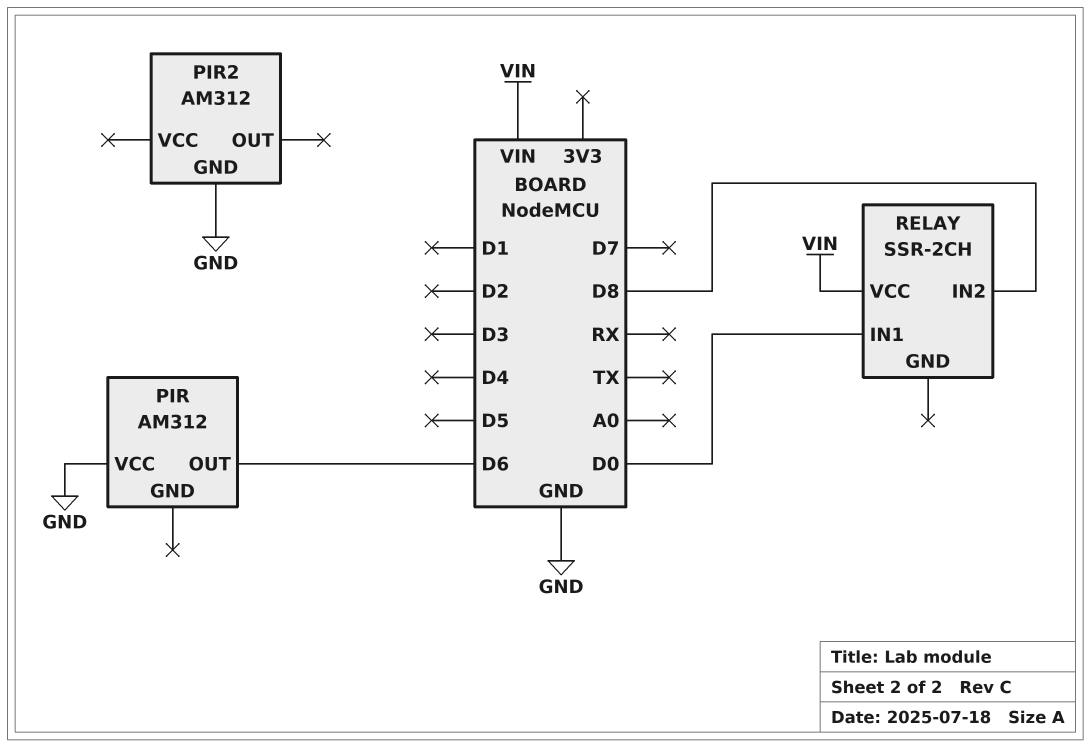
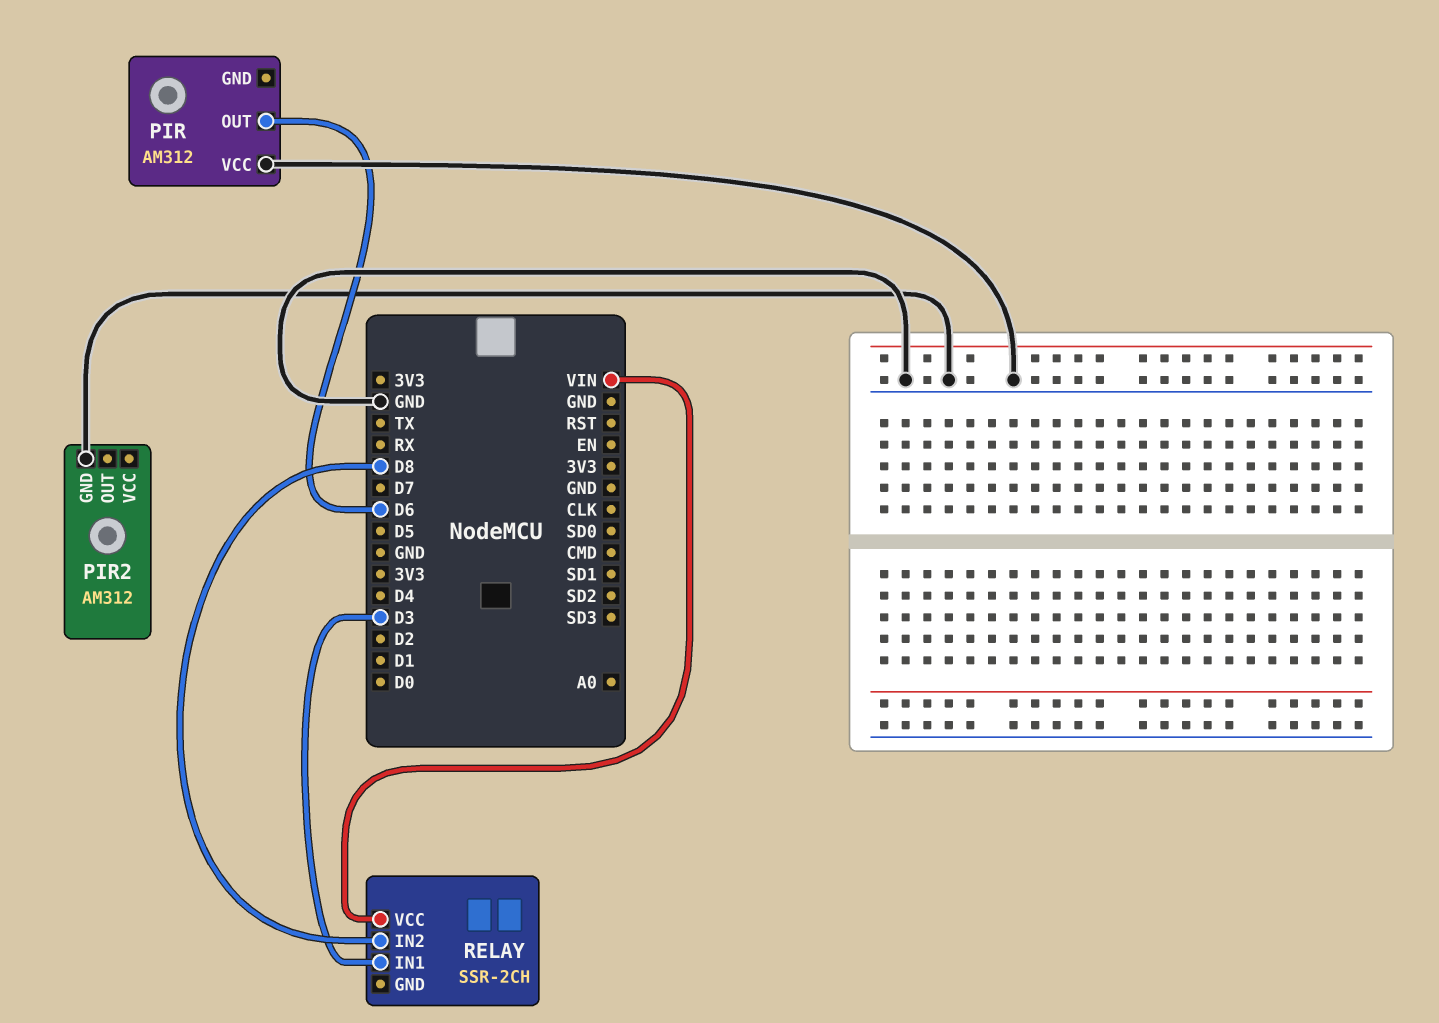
RELAY pin IN1: D0 -> D3

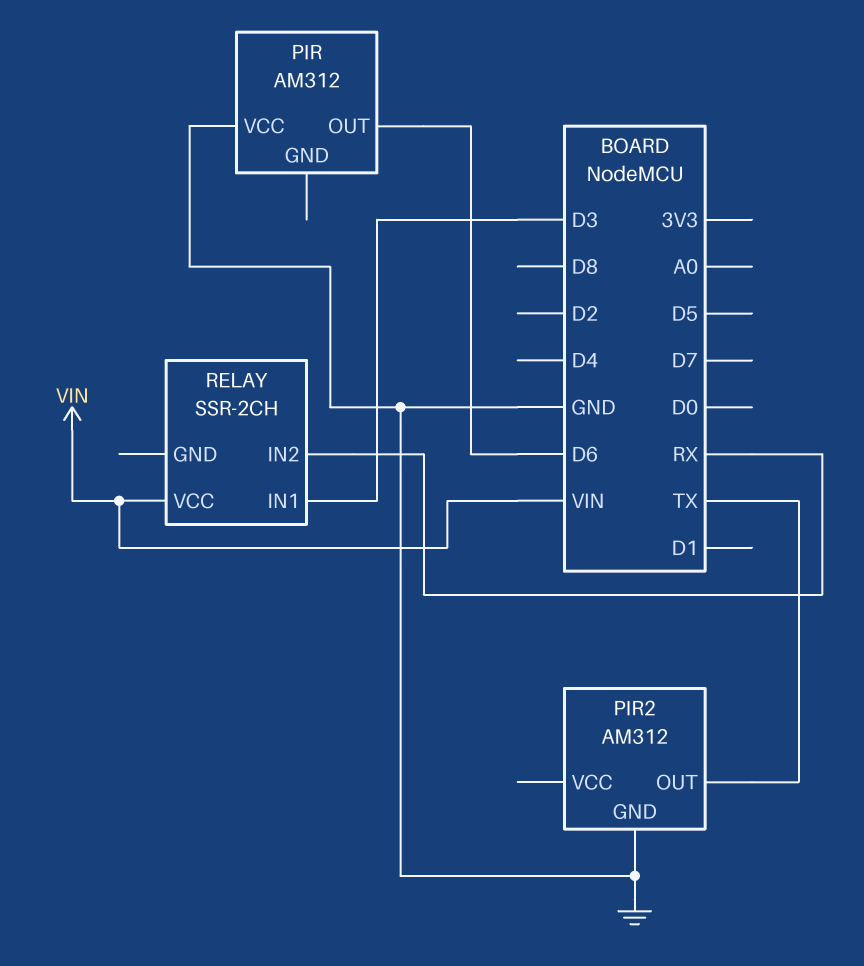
PIR2 pin OUT: none -> TX
RELAY pin IN2: D8 -> RX

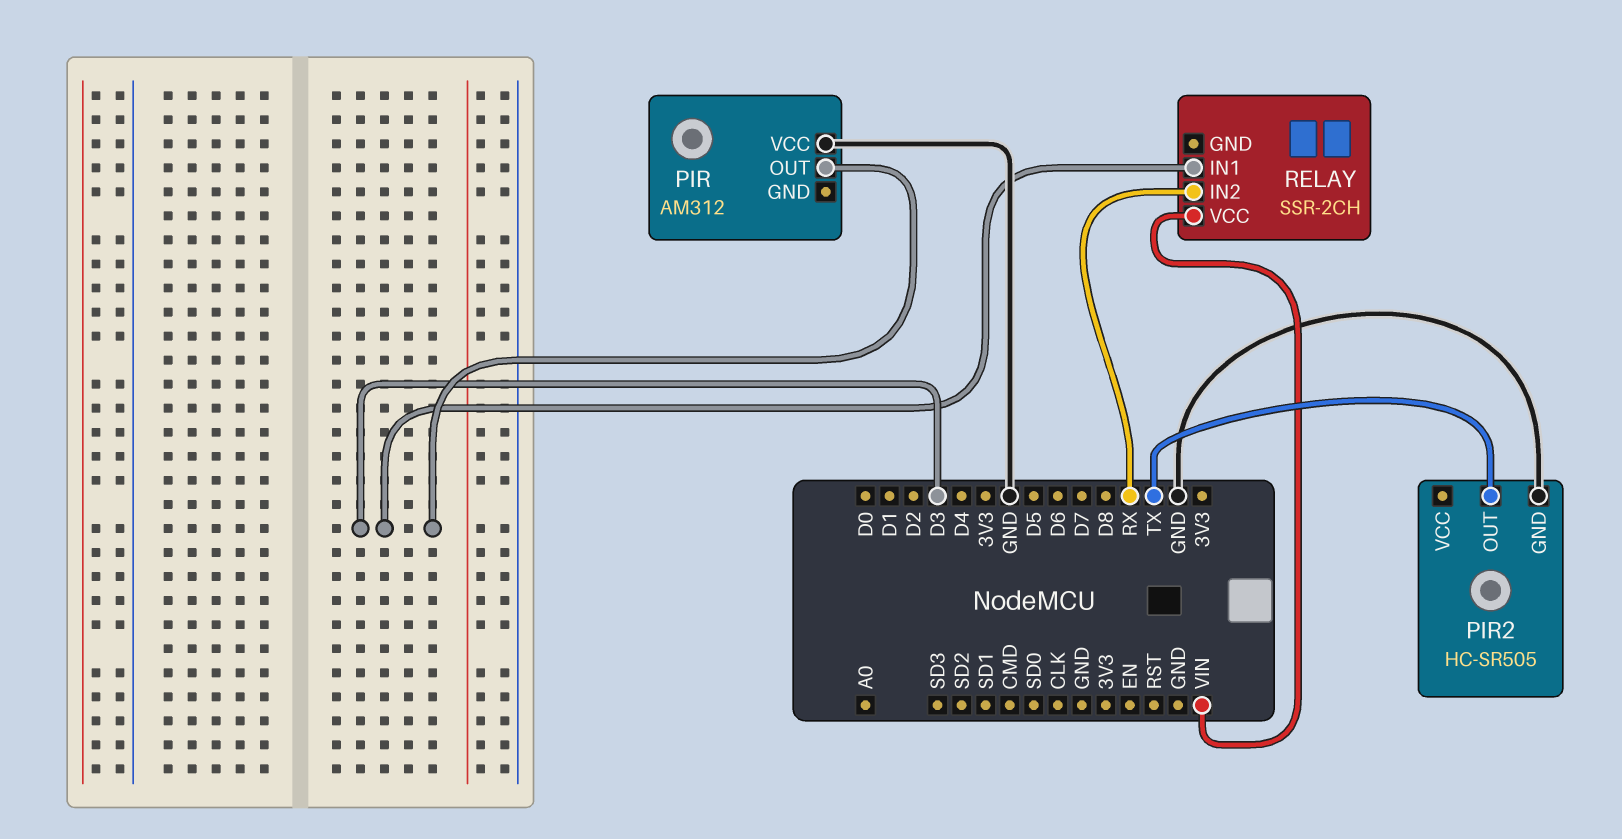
PIR pin OUT: D6 -> D3
PIR2: AM312 -> HC-SR505

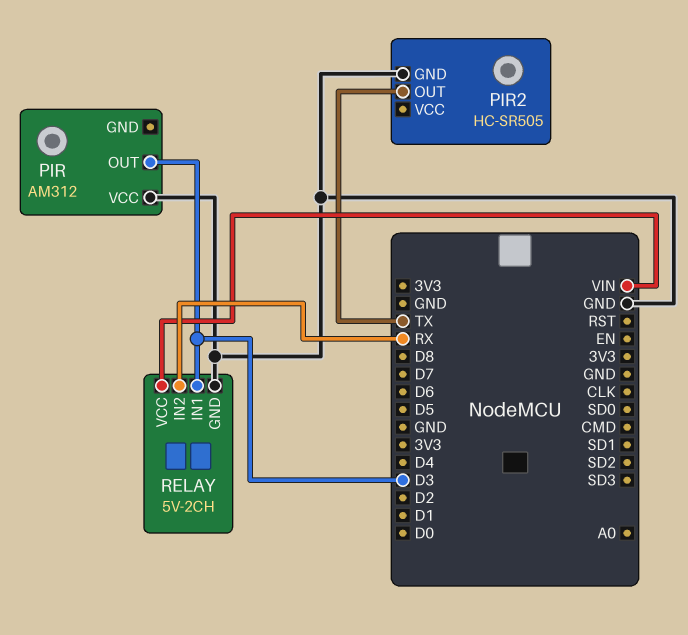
RELAY: SSR-2CH -> 5V-2CH
RELAY pin GND: none -> GND

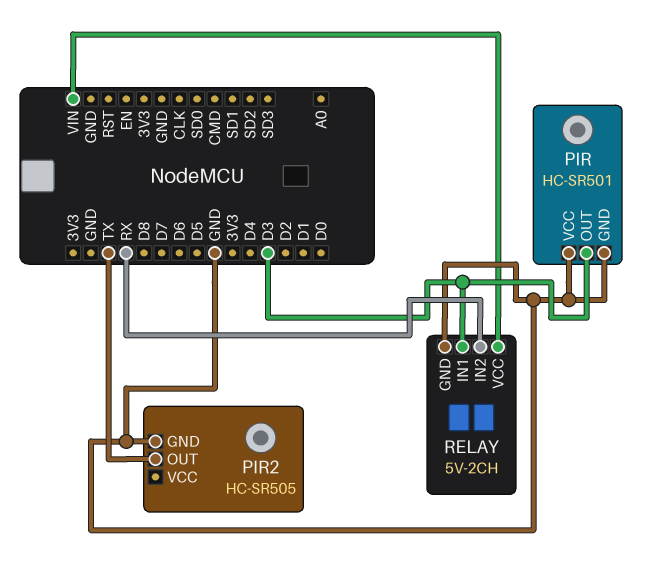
PIR: AM312 -> HC-SR501
PIR pin GND: none -> GND

